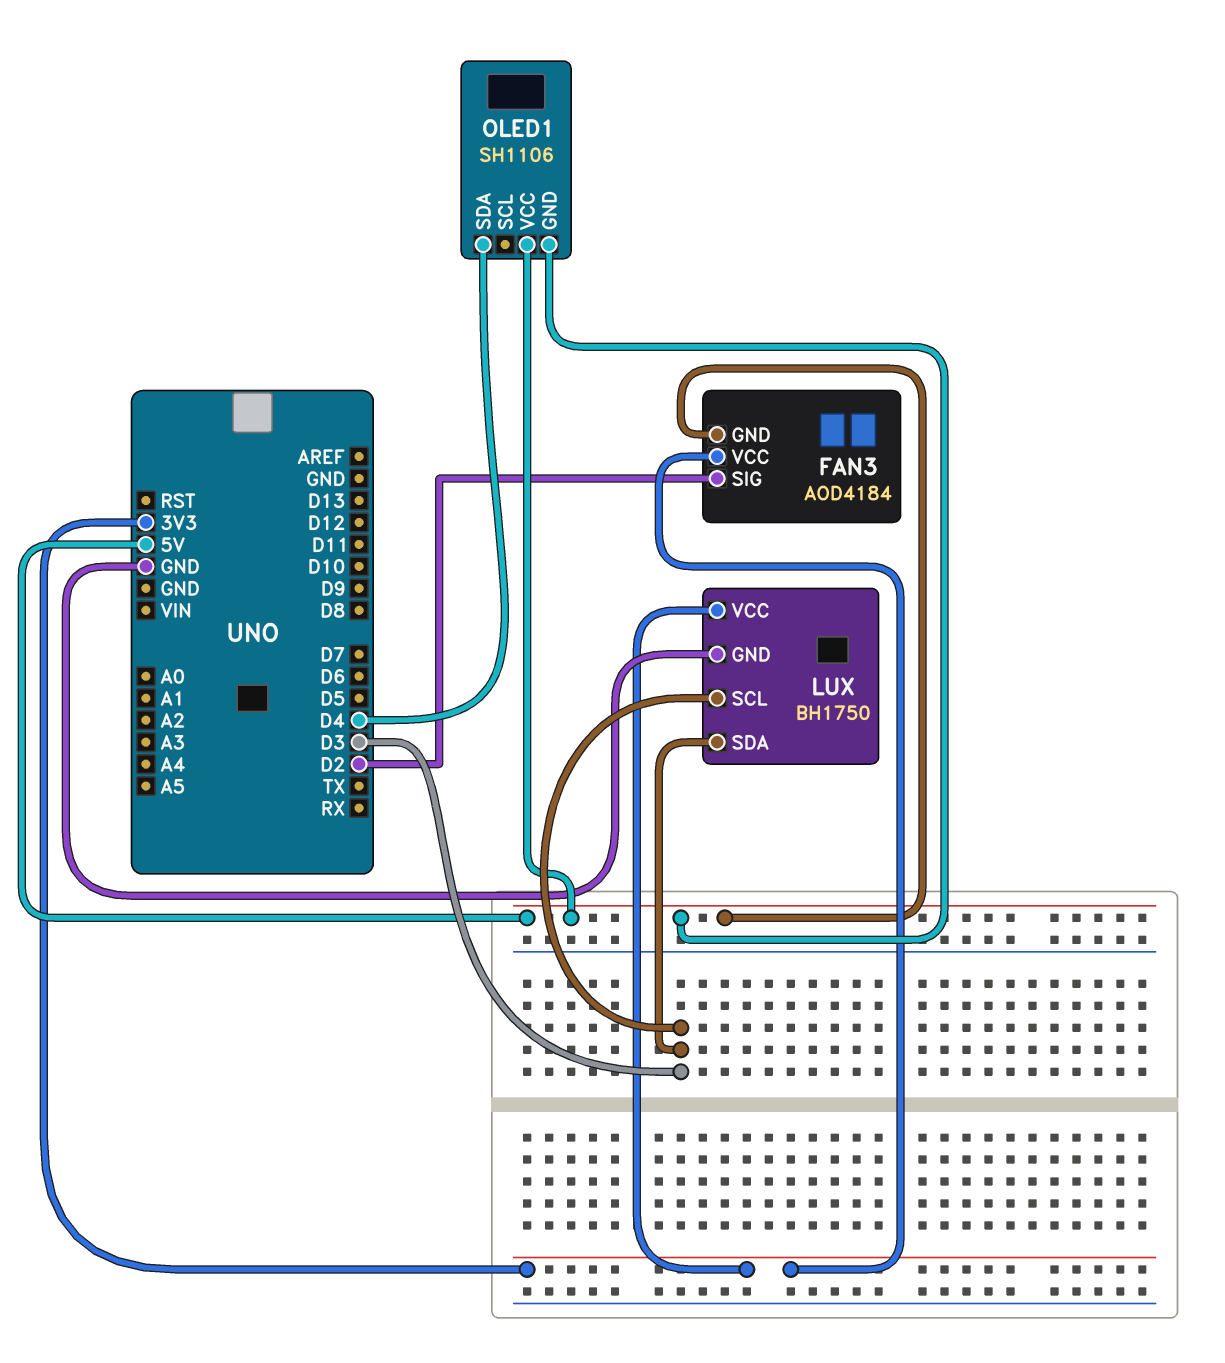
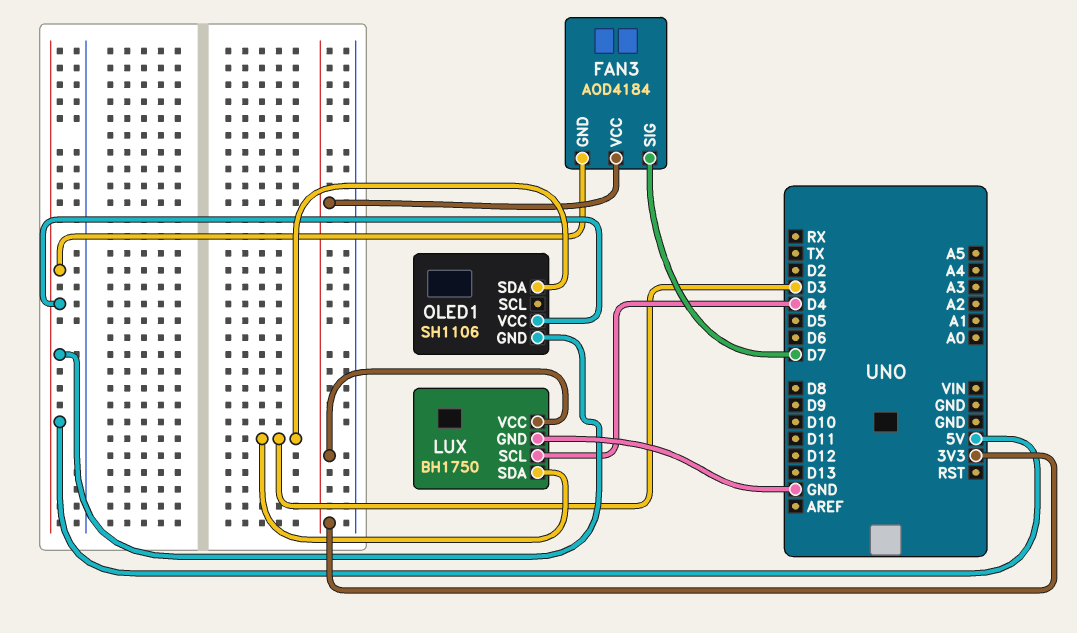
FAN3 pin SIG: D2 -> D7
LUX pin SCL: D3 -> D4
OLED1 pin SDA: D4 -> D3

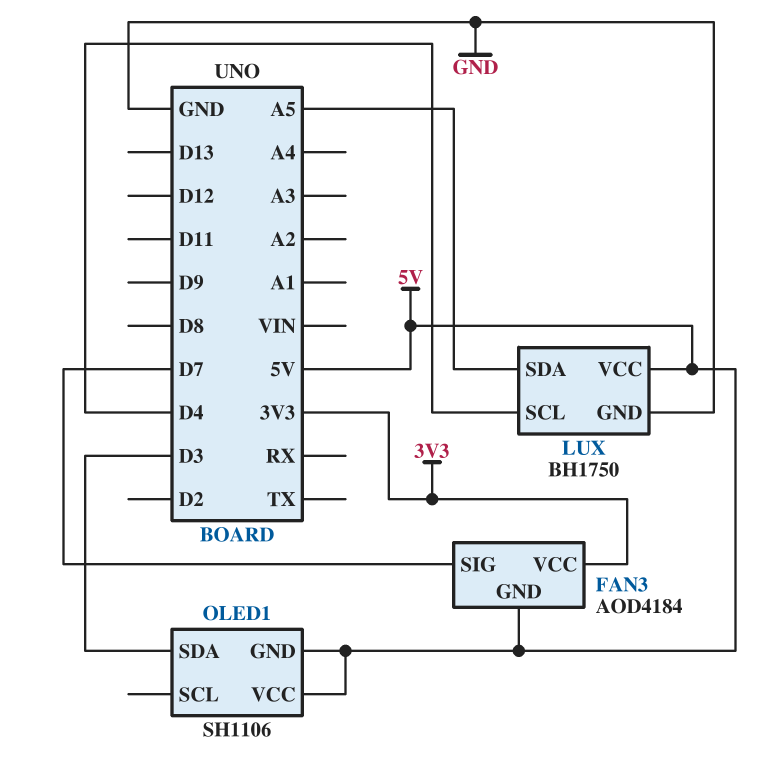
LUX pin SDA: D3 -> A5
LUX pin VCC: 3V3 -> 5V

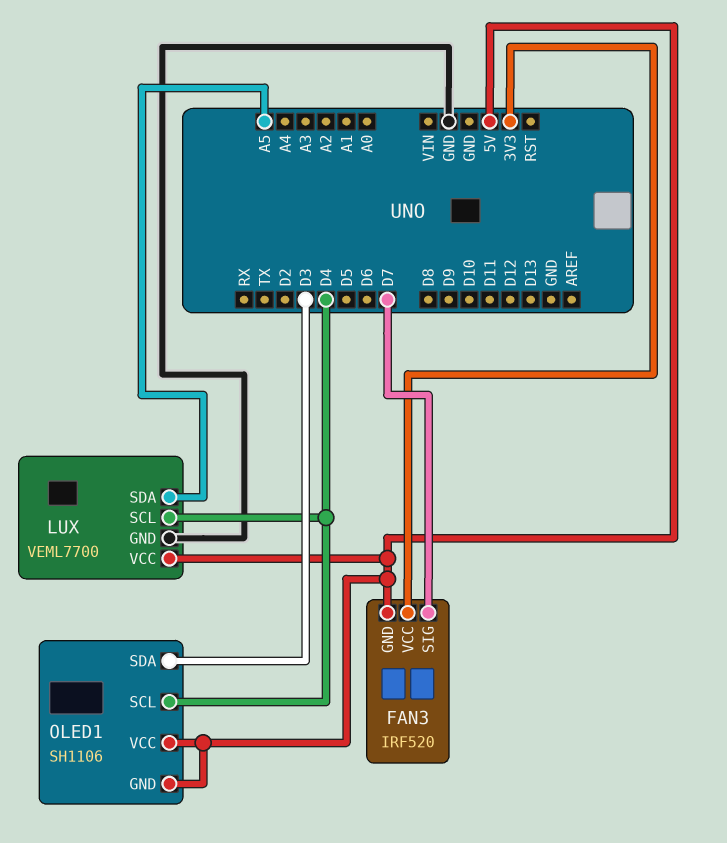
FAN3: AOD4184 -> IRF520
LUX: BH1750 -> VEML7700
OLED1 pin SCL: none -> D4

